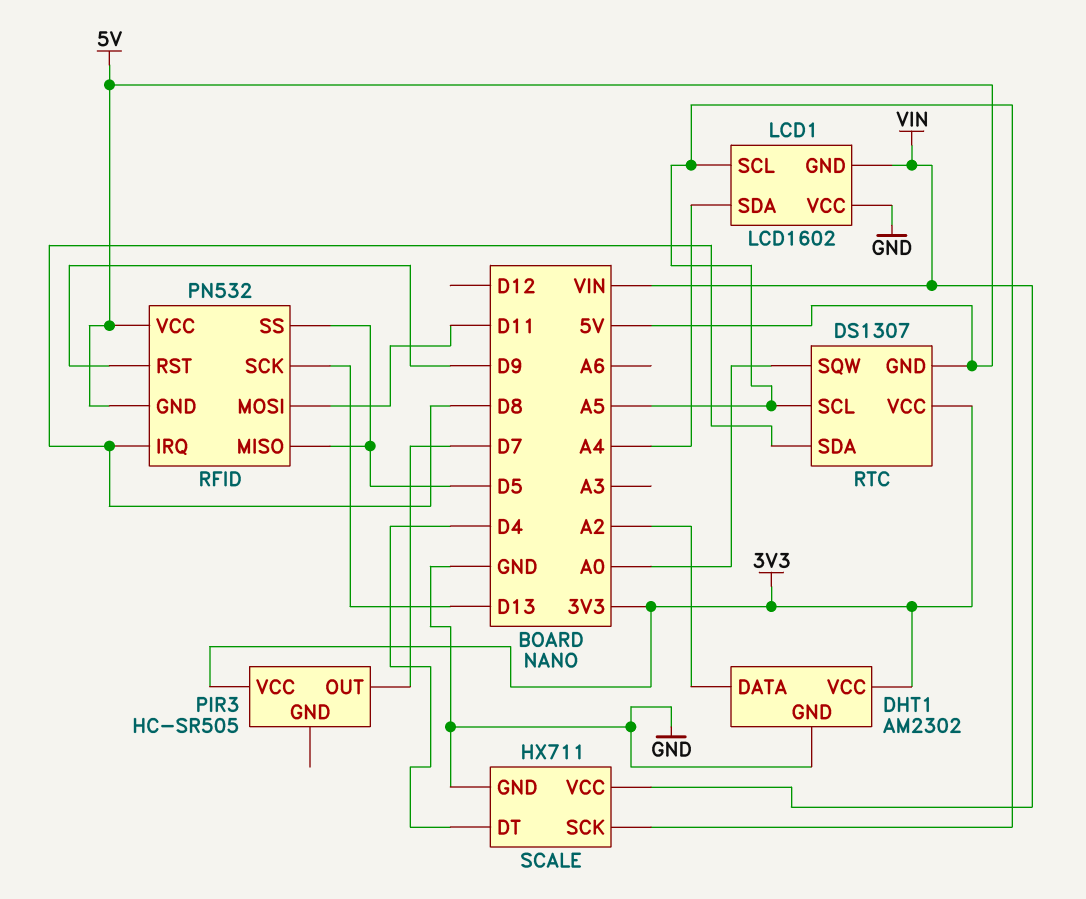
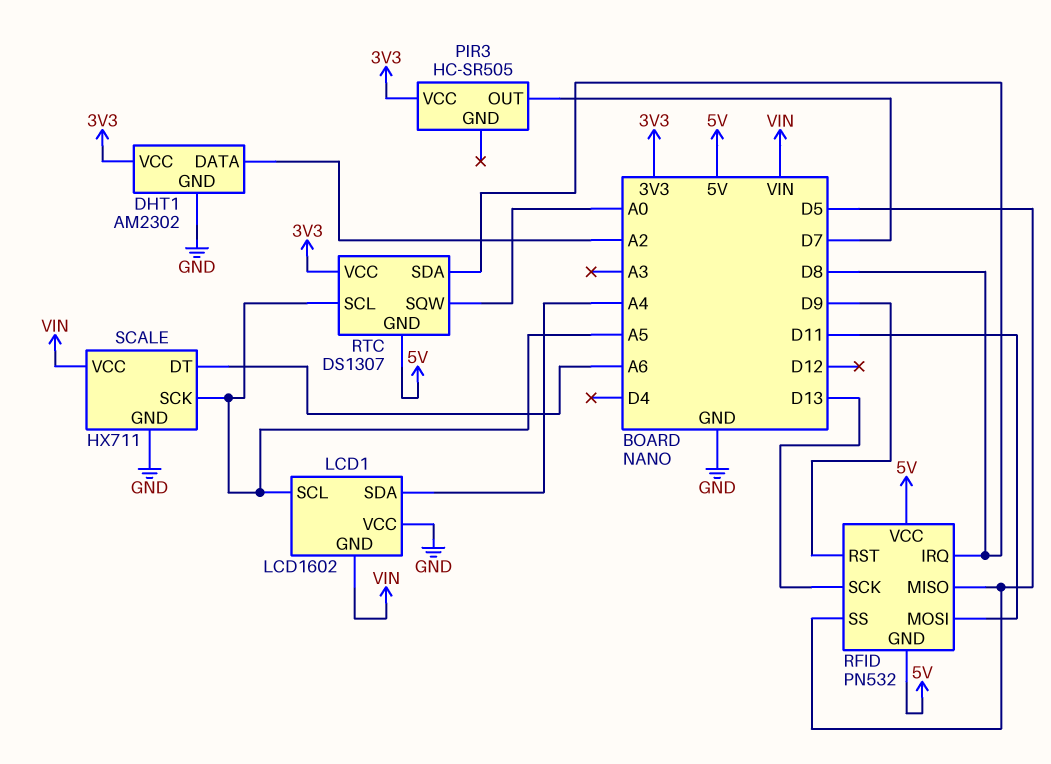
SCALE pin DT: D4 -> A6

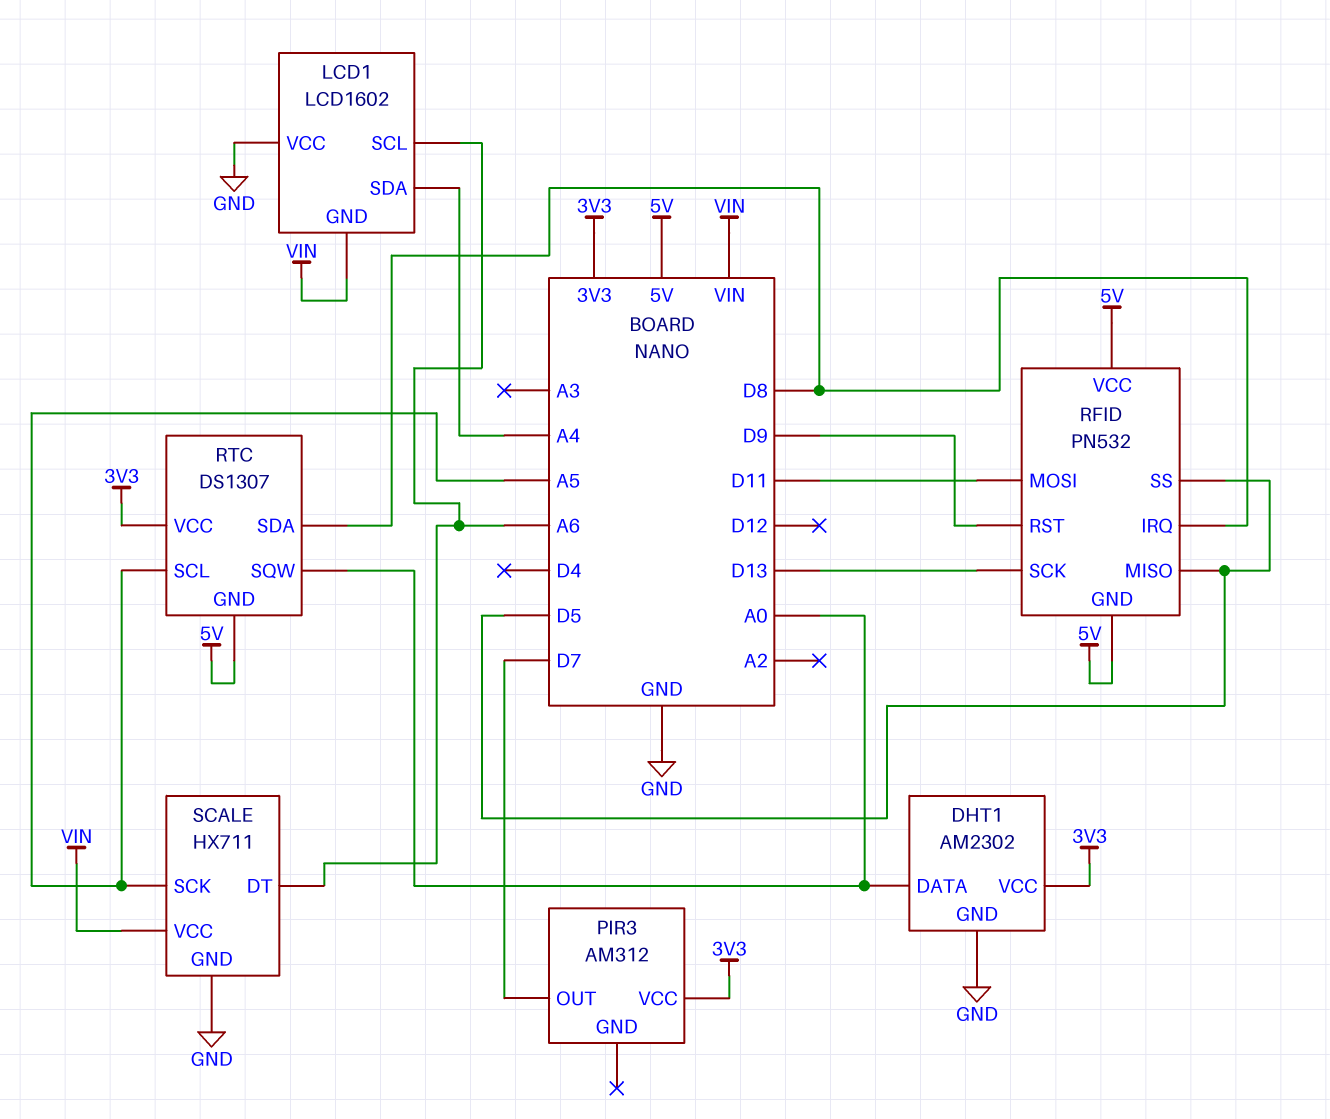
DHT1 pin DATA: A2 -> A0
LCD1 pin SCL: A5 -> A6
PIR3: HC-SR505 -> AM312

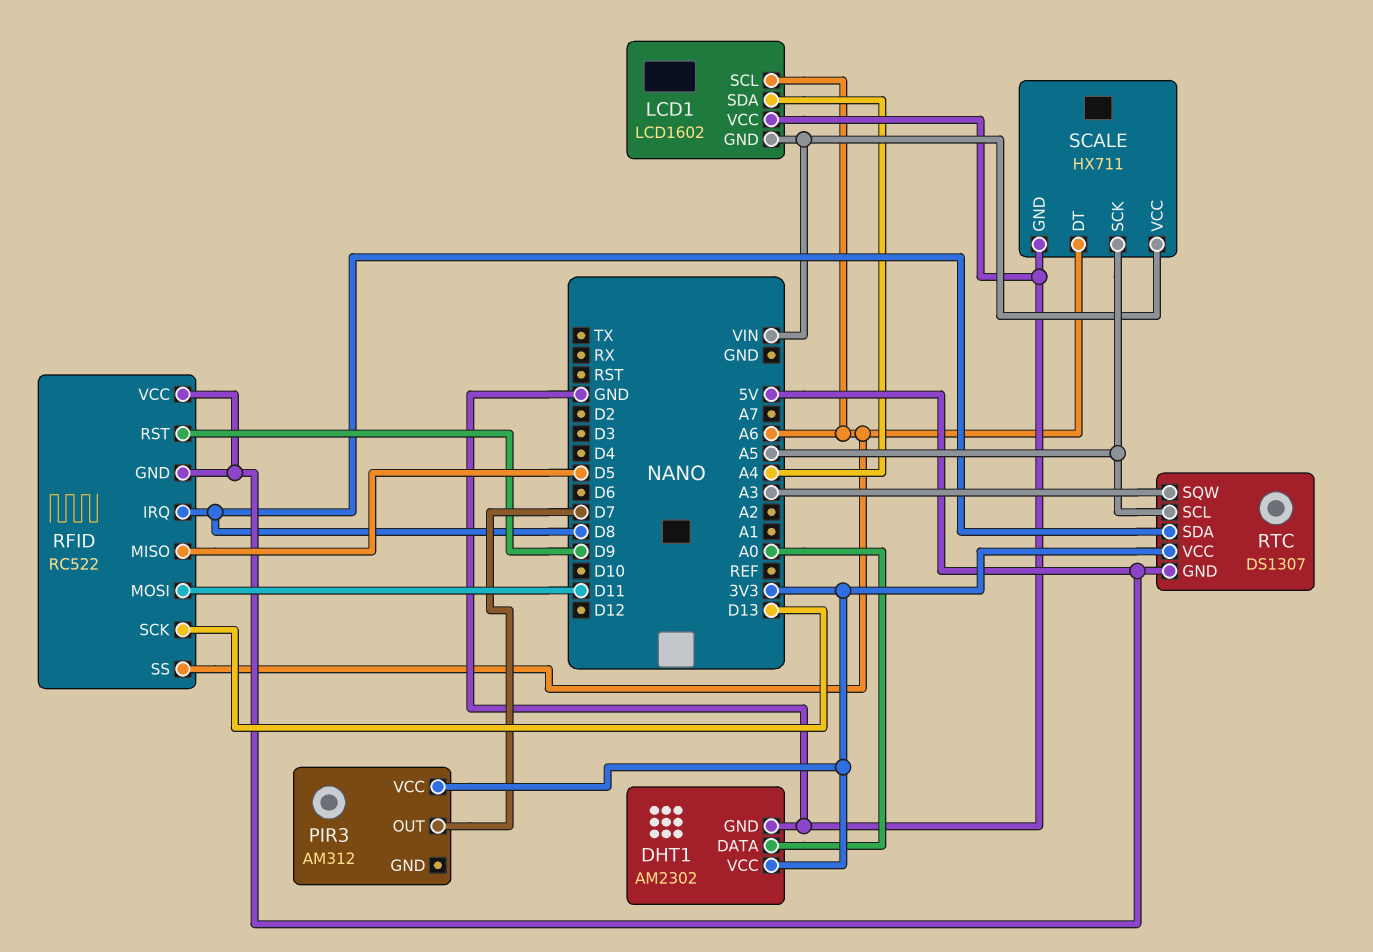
RFID: PN532 -> RC522
RFID pin SS: D5 -> A6
RTC pin SQW: A0 -> A3

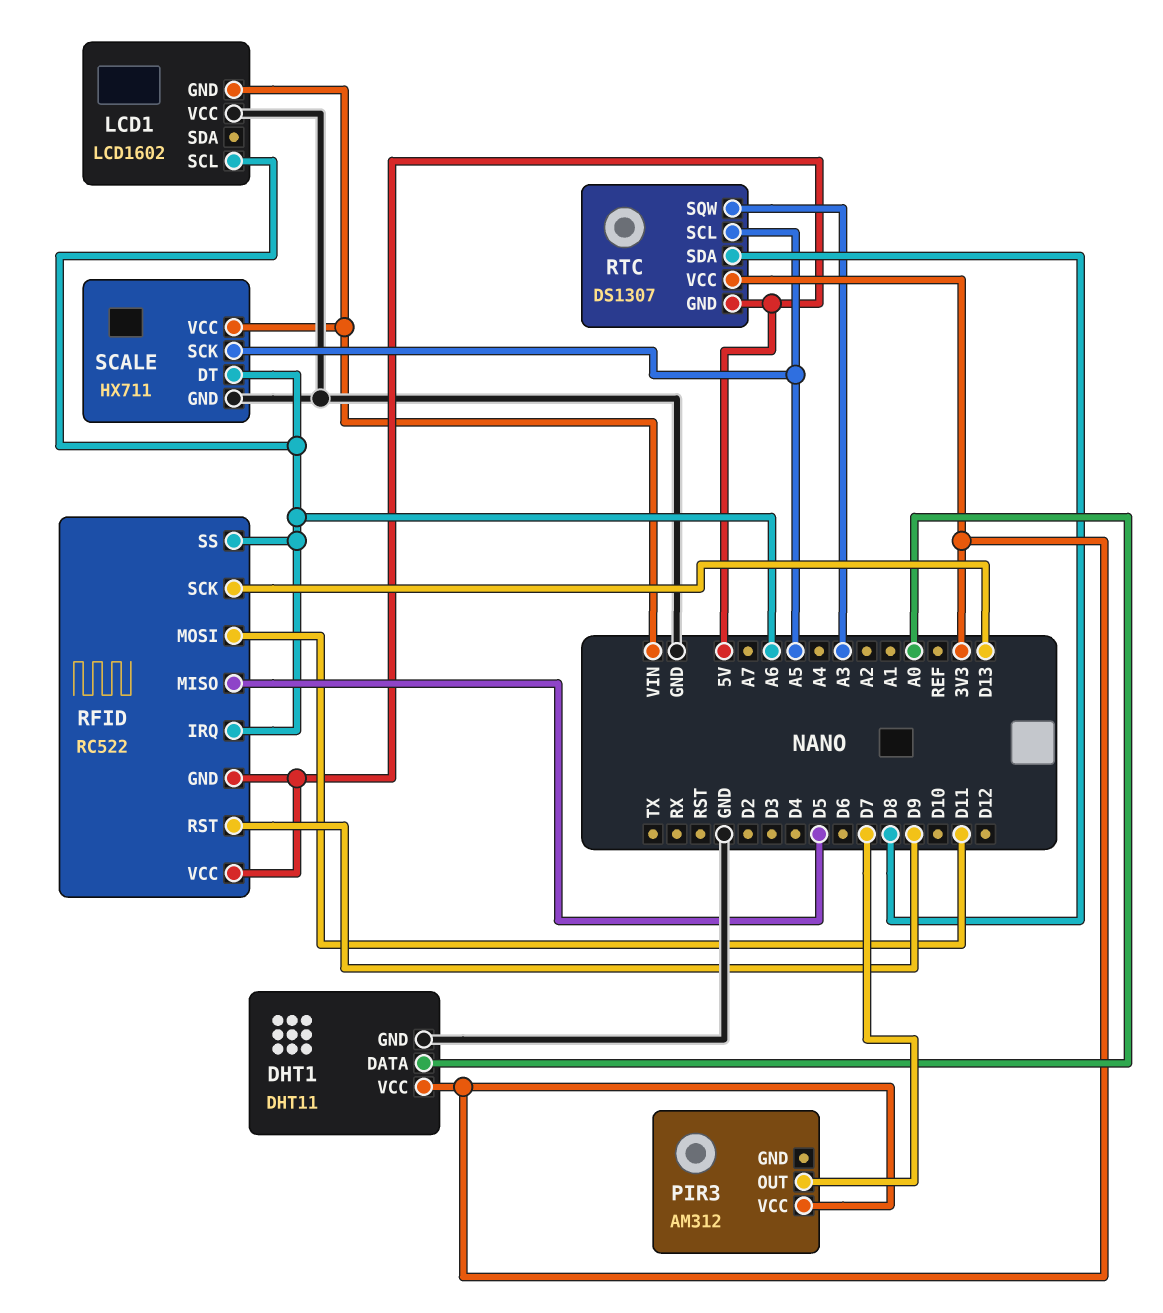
DHT1: AM2302 -> DHT11
LCD1 pin SDA: A4 -> none
RFID pin IRQ: D8 -> A6

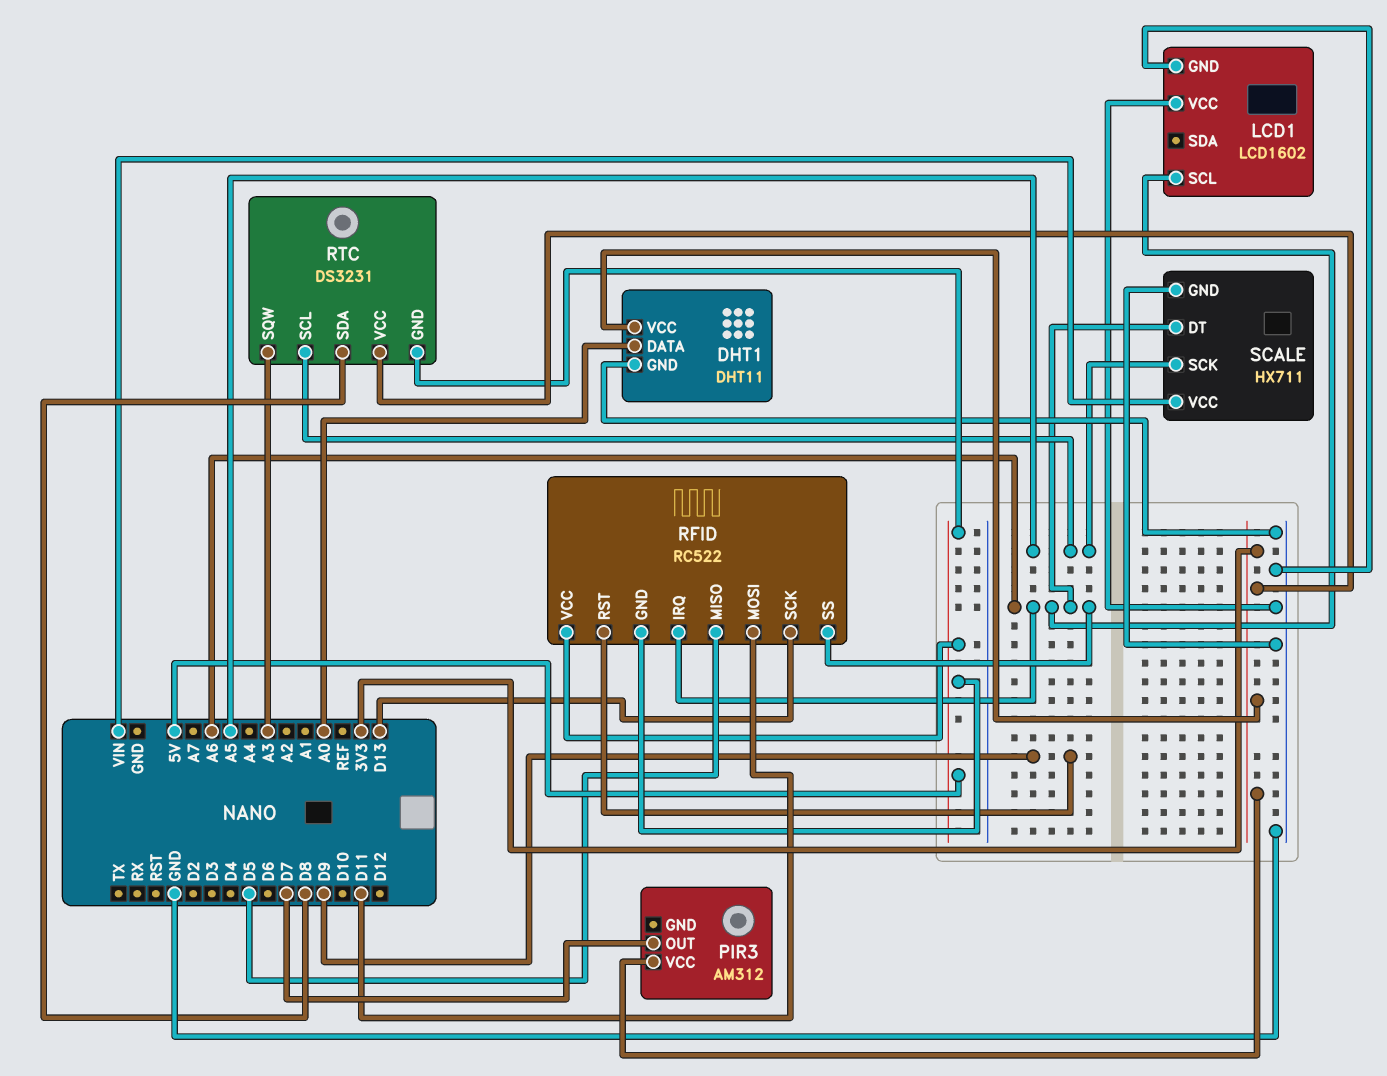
LCD1 pin GND: VIN -> GND
RTC: DS1307 -> DS3231

